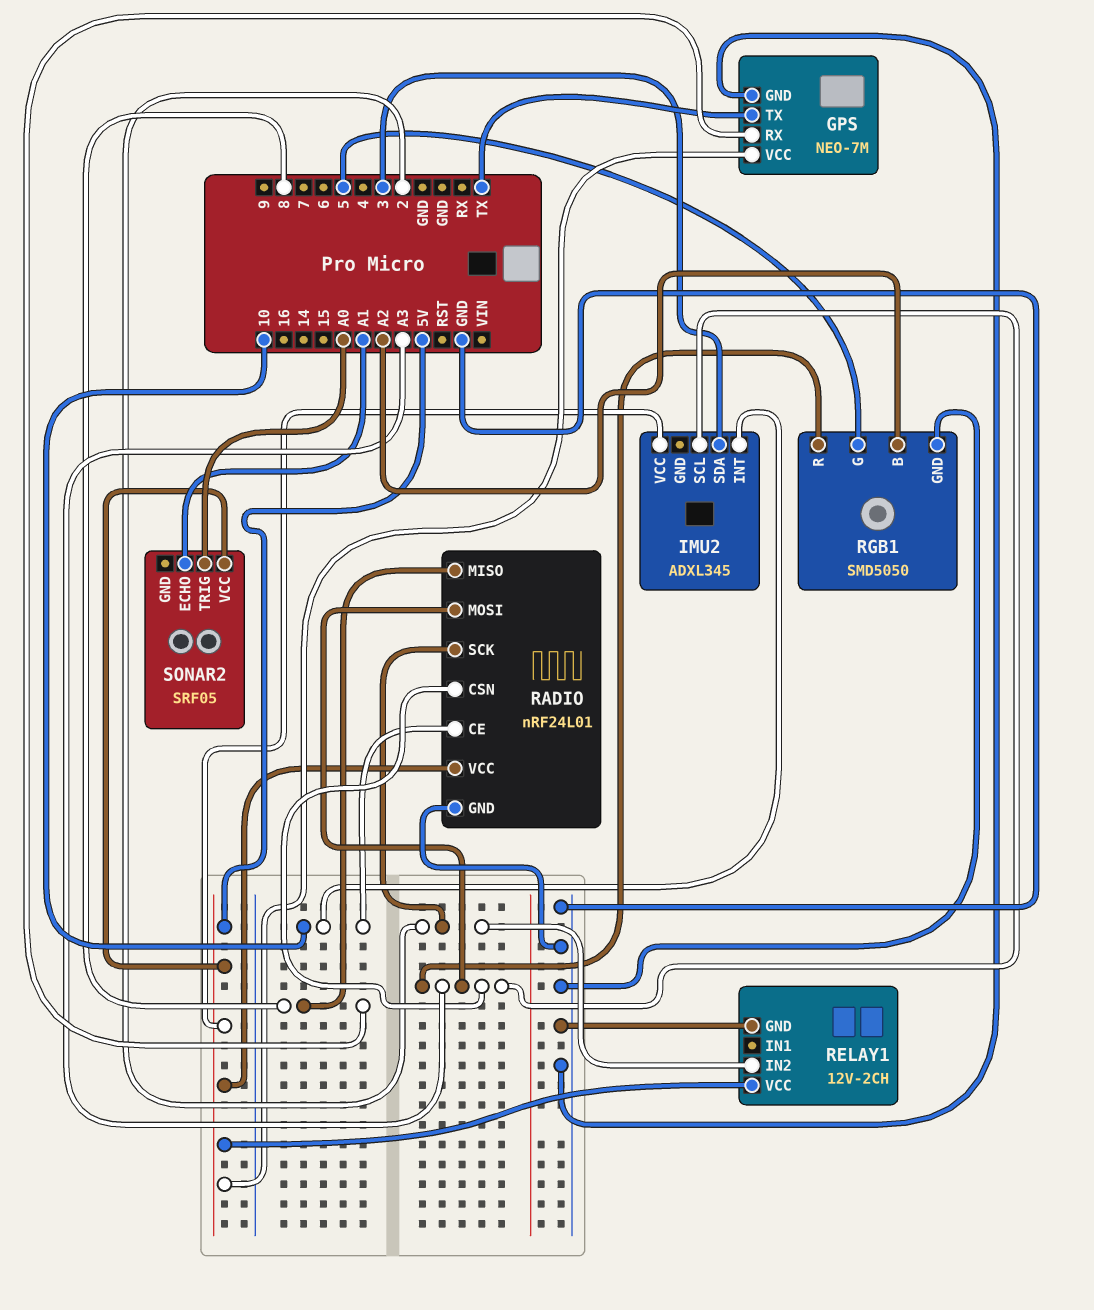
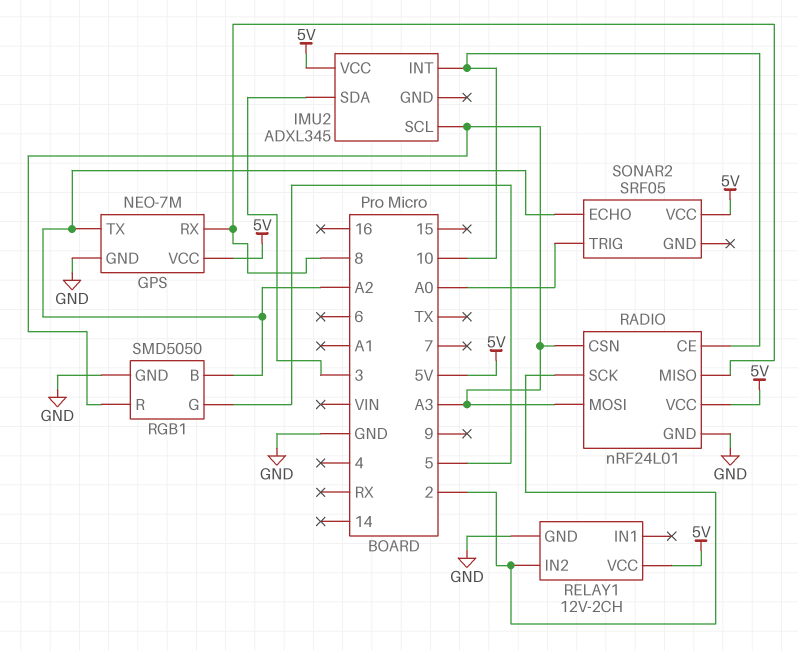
GPS pin TX: TX -> A2
SONAR2 pin ECHO: A1 -> A2

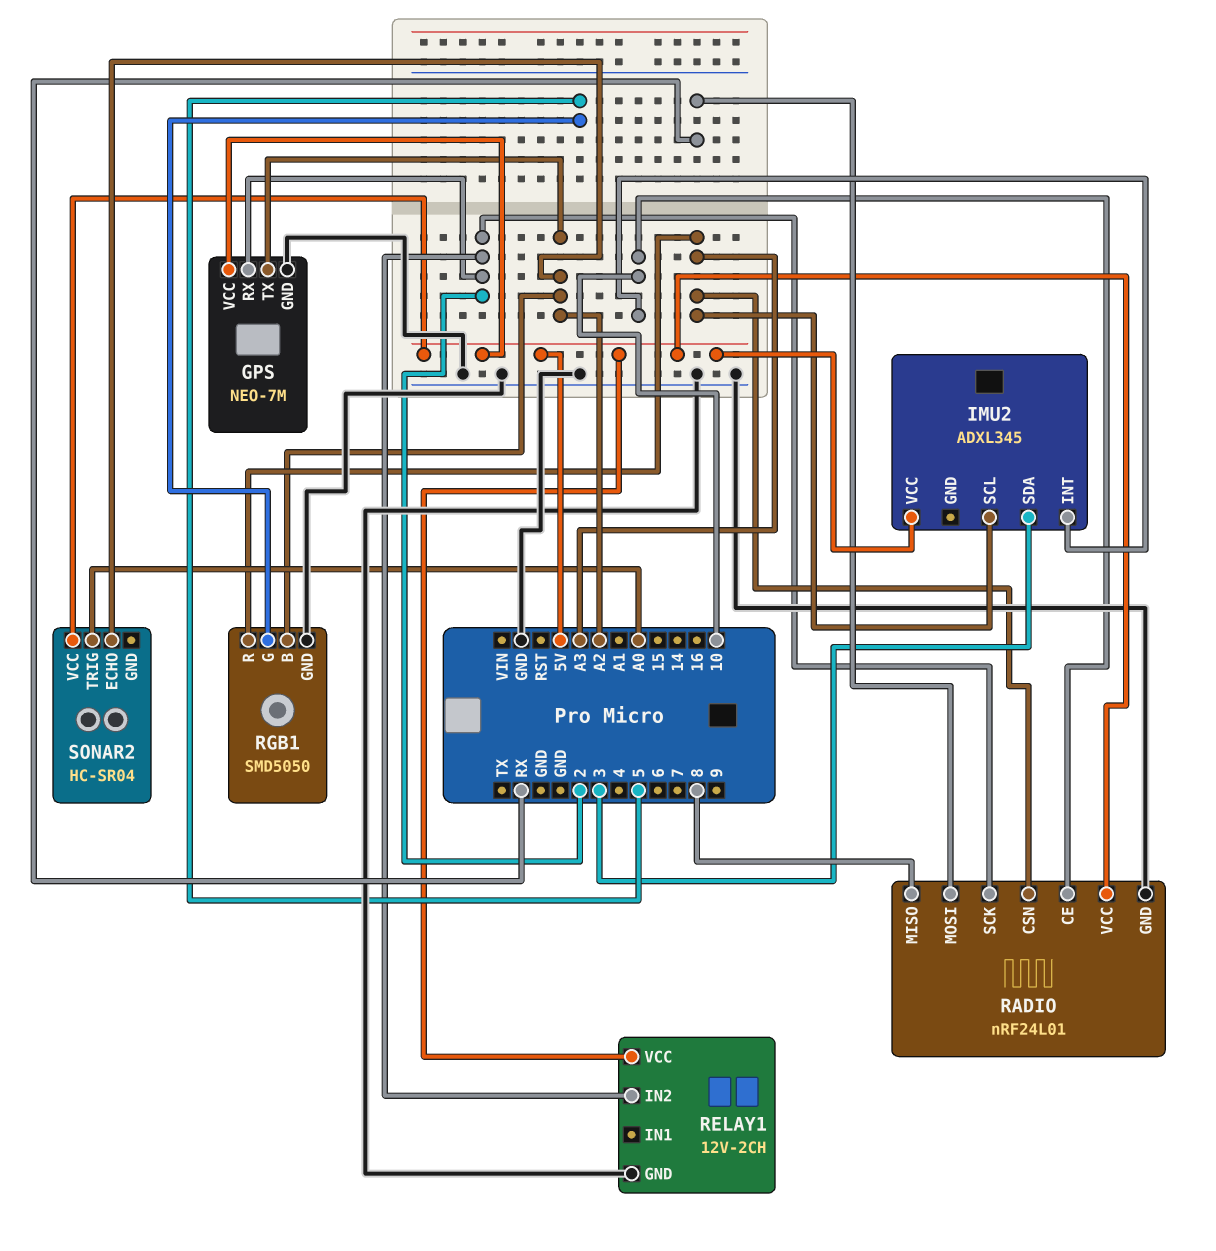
GPS pin RX: 8 -> 2
RADIO pin MOSI: A3 -> RX
SONAR2: SRF05 -> HC-SR04

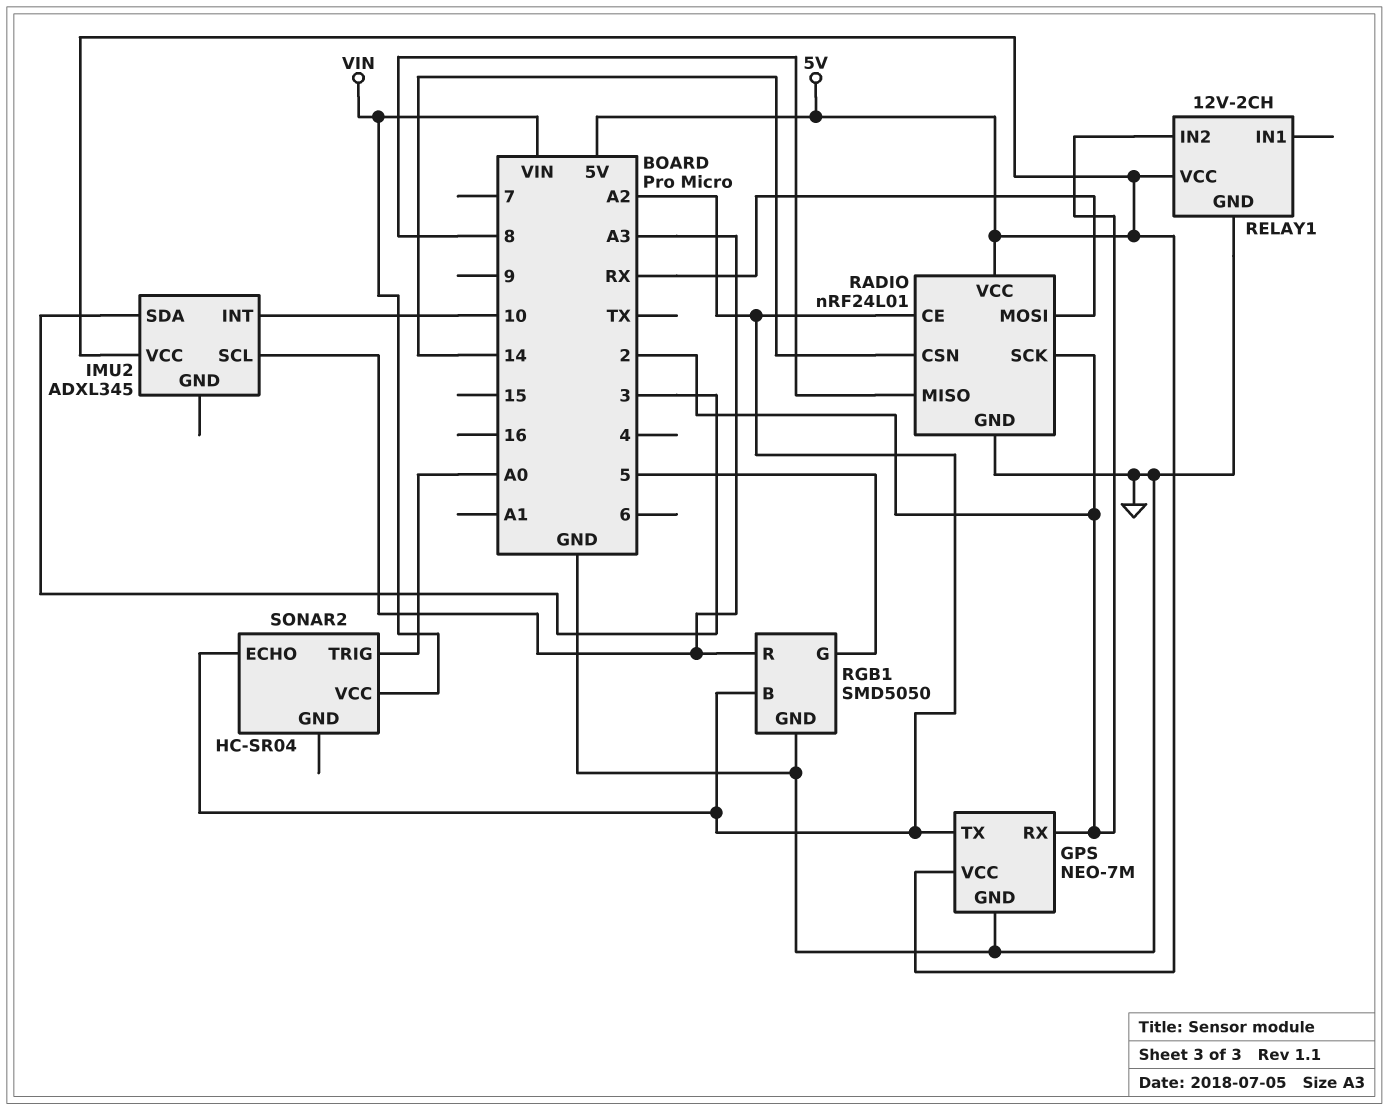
RADIO pin CE: 10 -> A2
RADIO pin CSN: A3 -> 14
SONAR2 pin VCC: 5V -> VIN

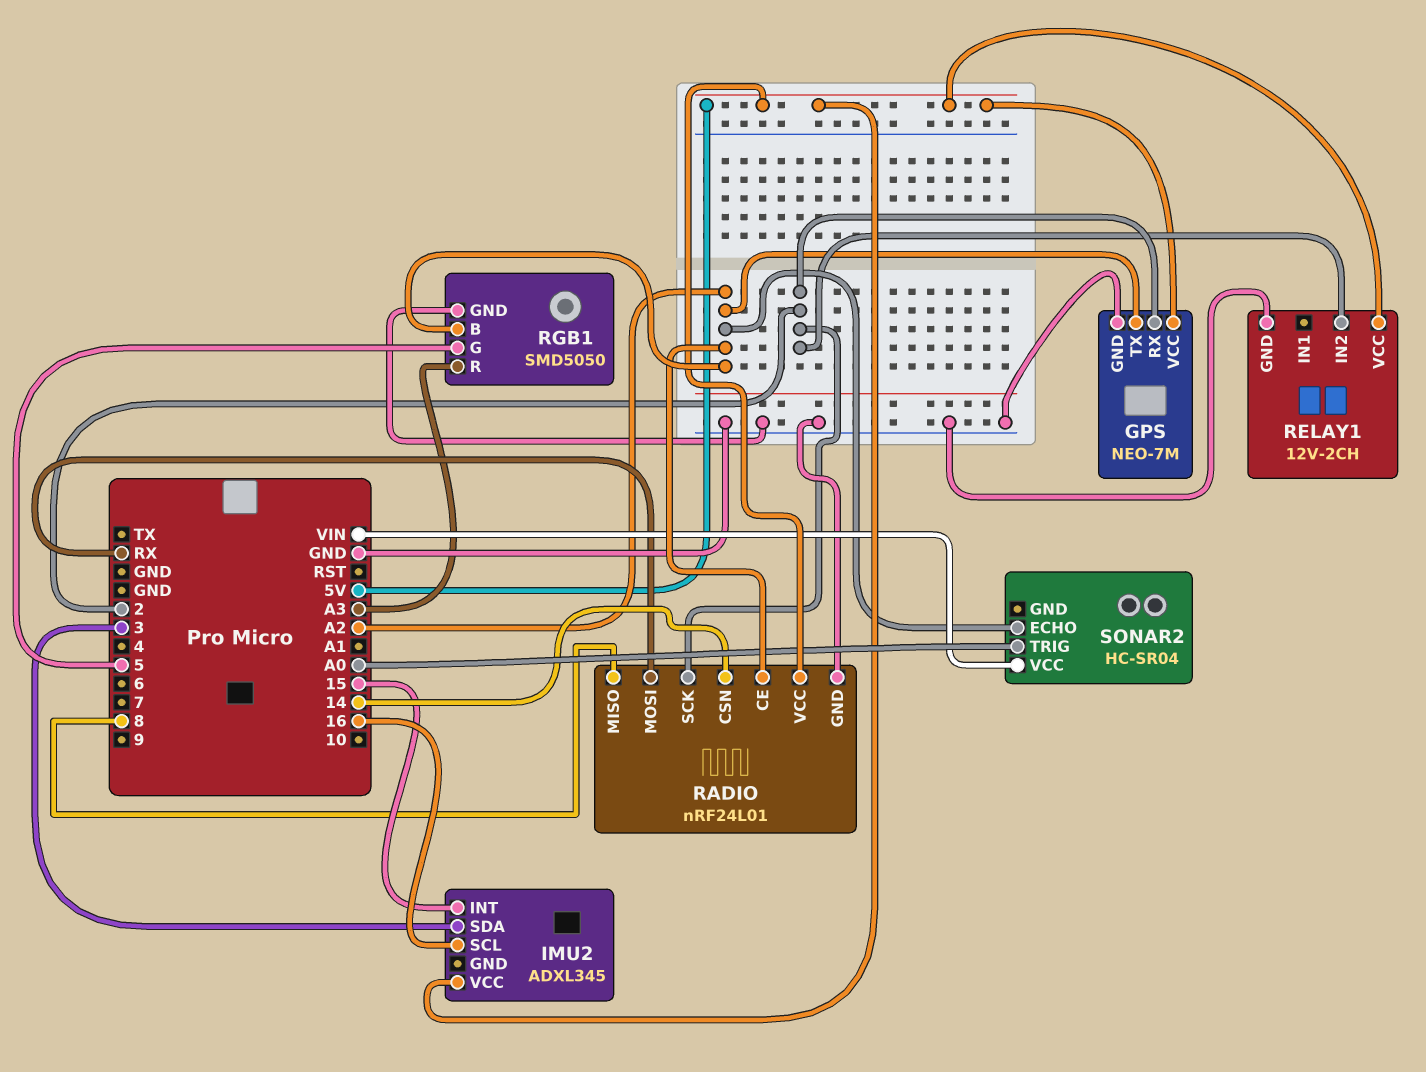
IMU2 pin INT: 10 -> 15
IMU2 pin SCL: A3 -> 16

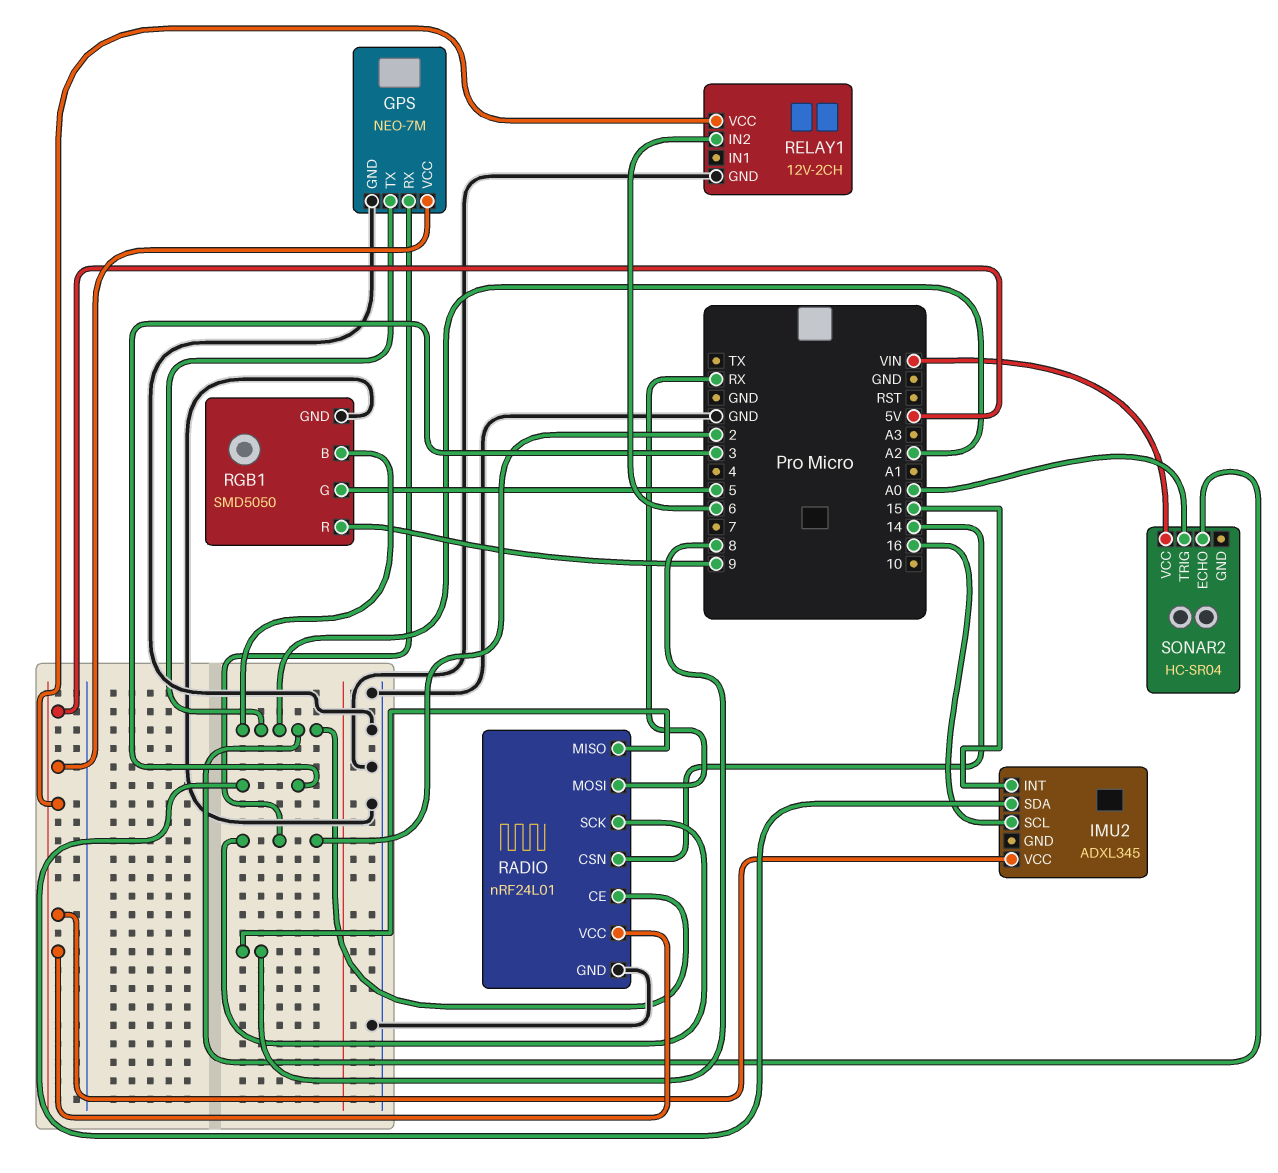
RELAY1 pin IN2: 2 -> 6
RGB1 pin R: A3 -> 9

